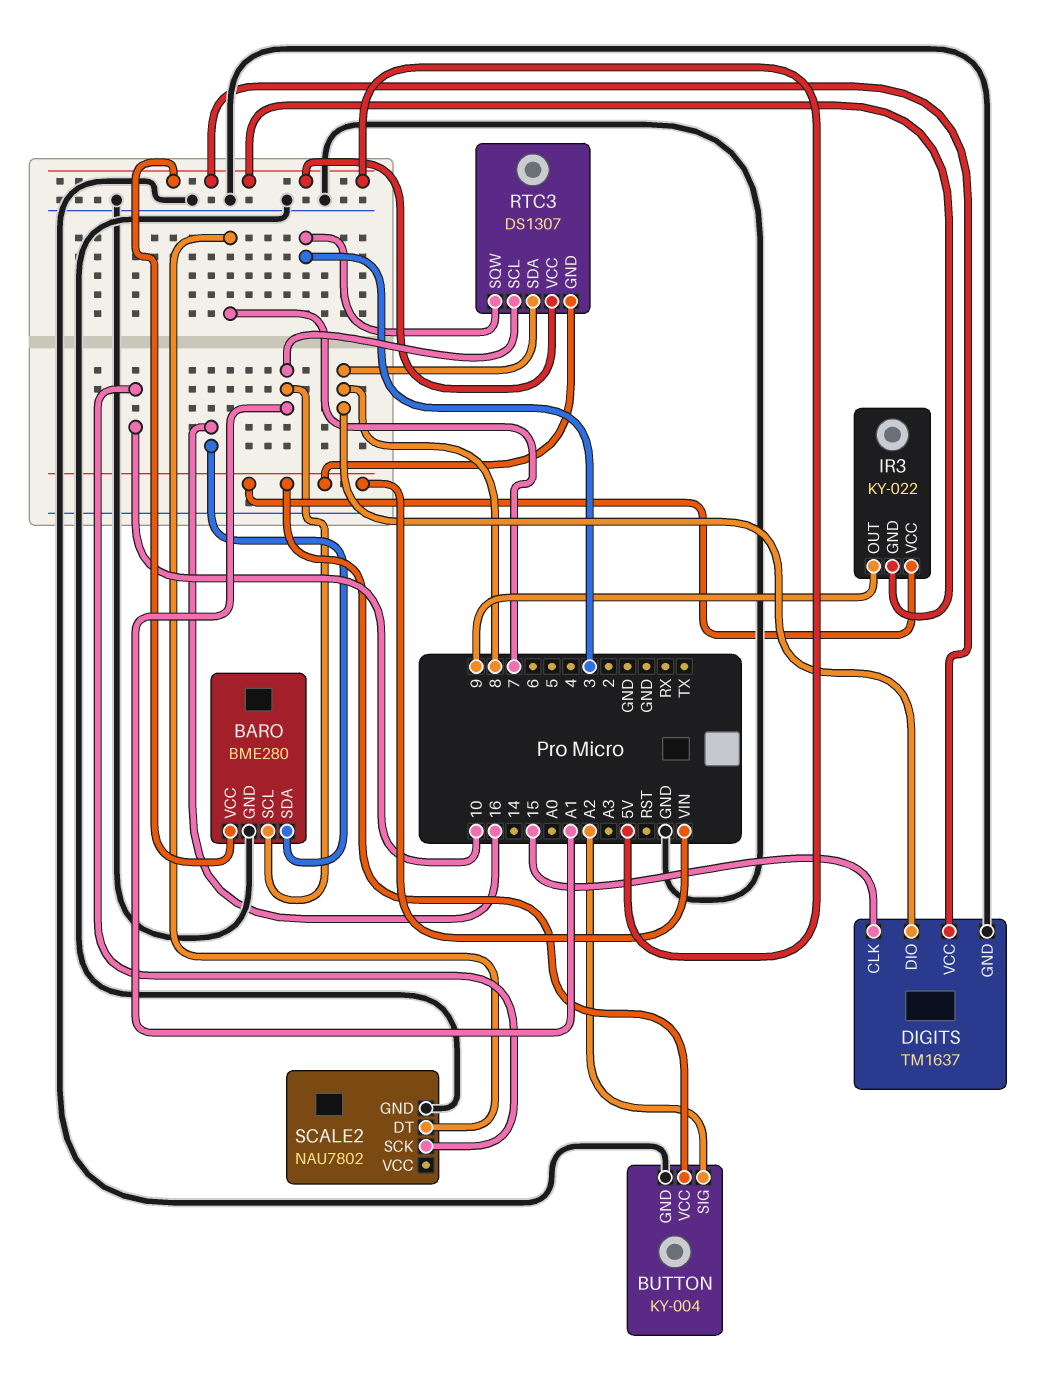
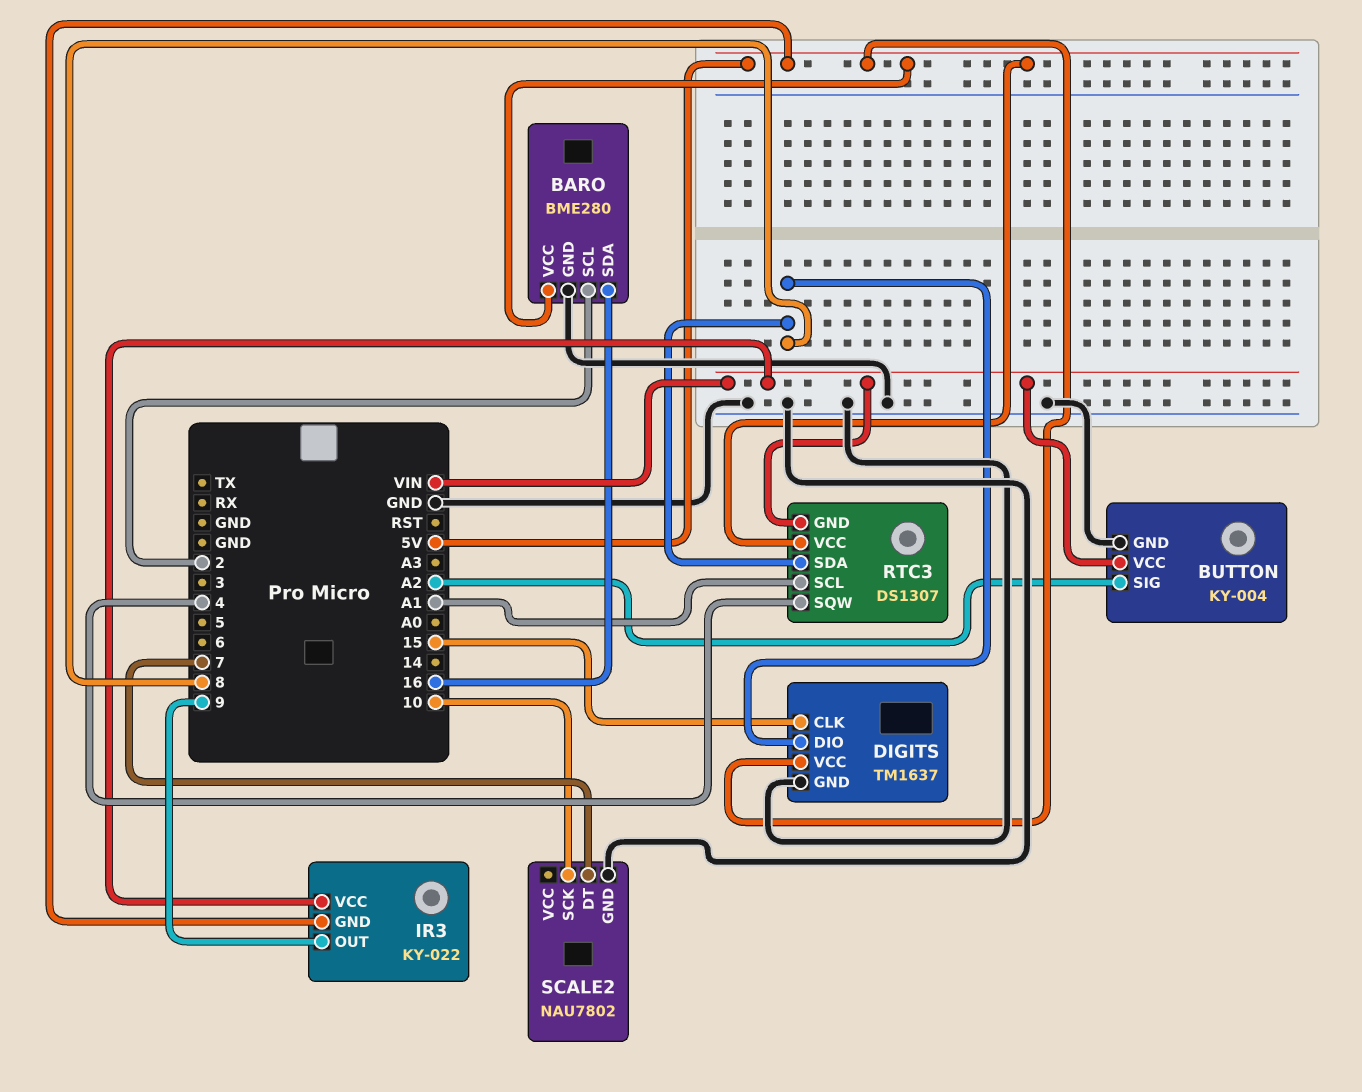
BARO pin SCL: A1 -> 2
RTC3 pin SQW: 3 -> 4

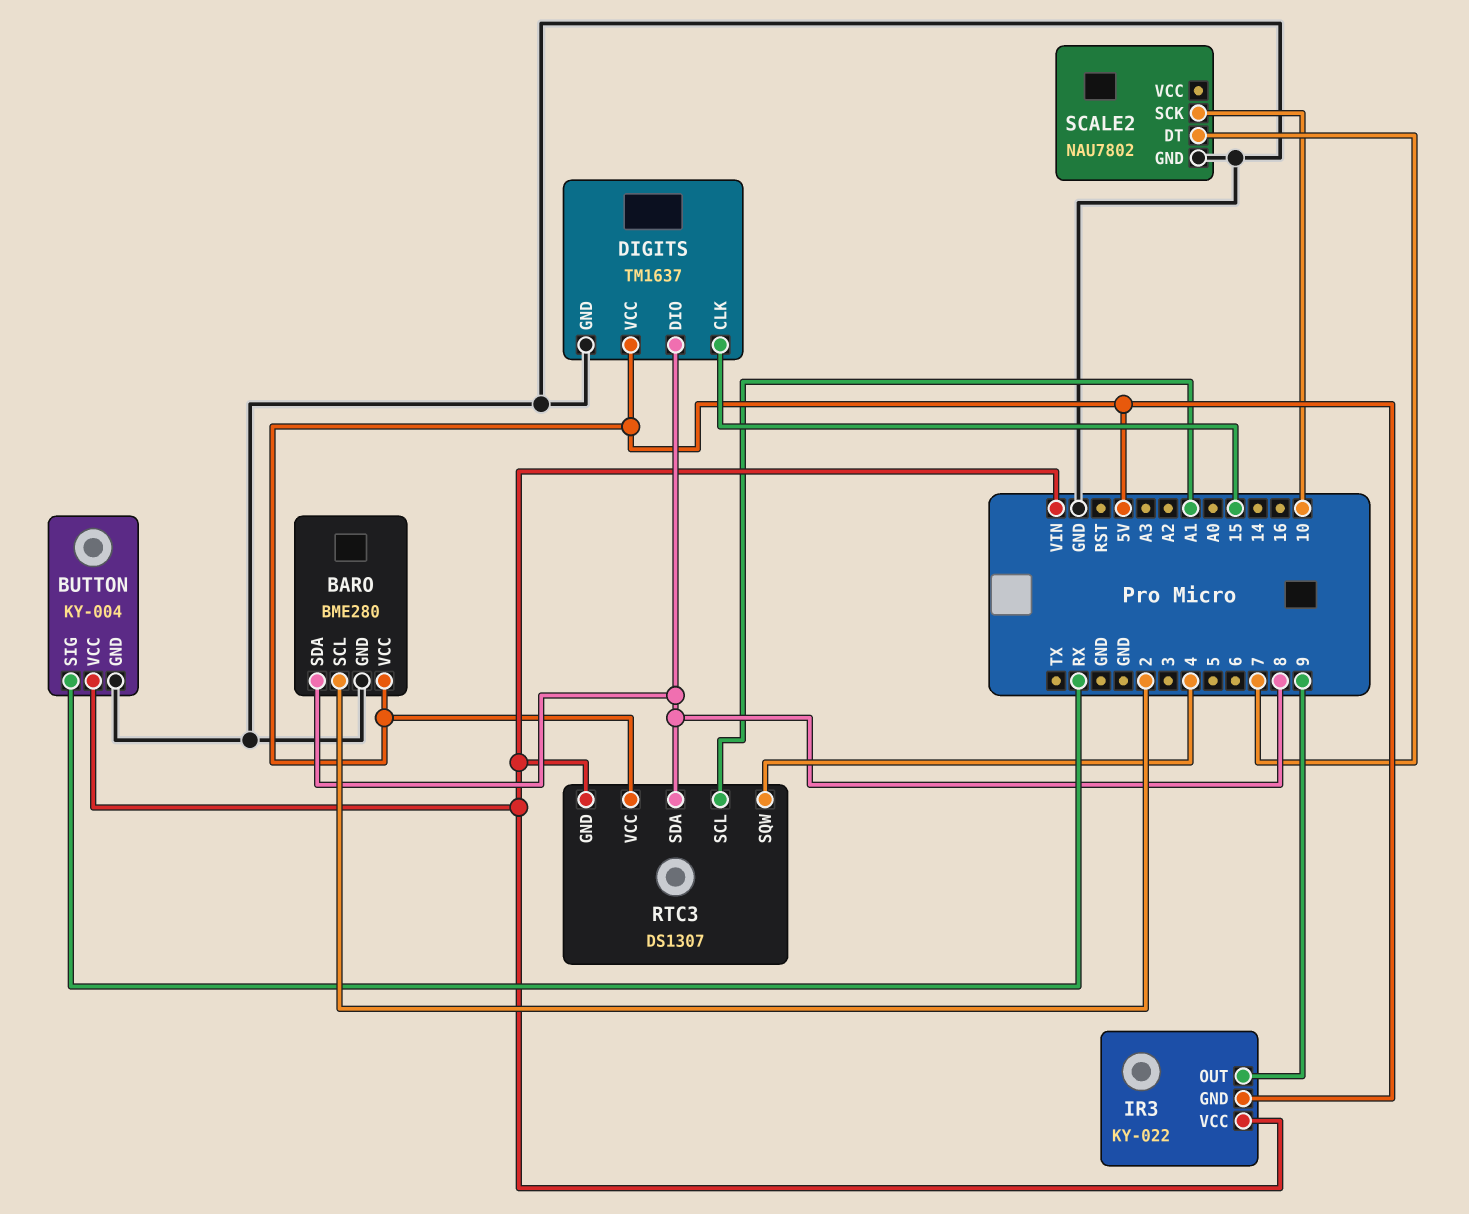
BARO pin SDA: 16 -> 8
BUTTON pin SIG: A2 -> RX

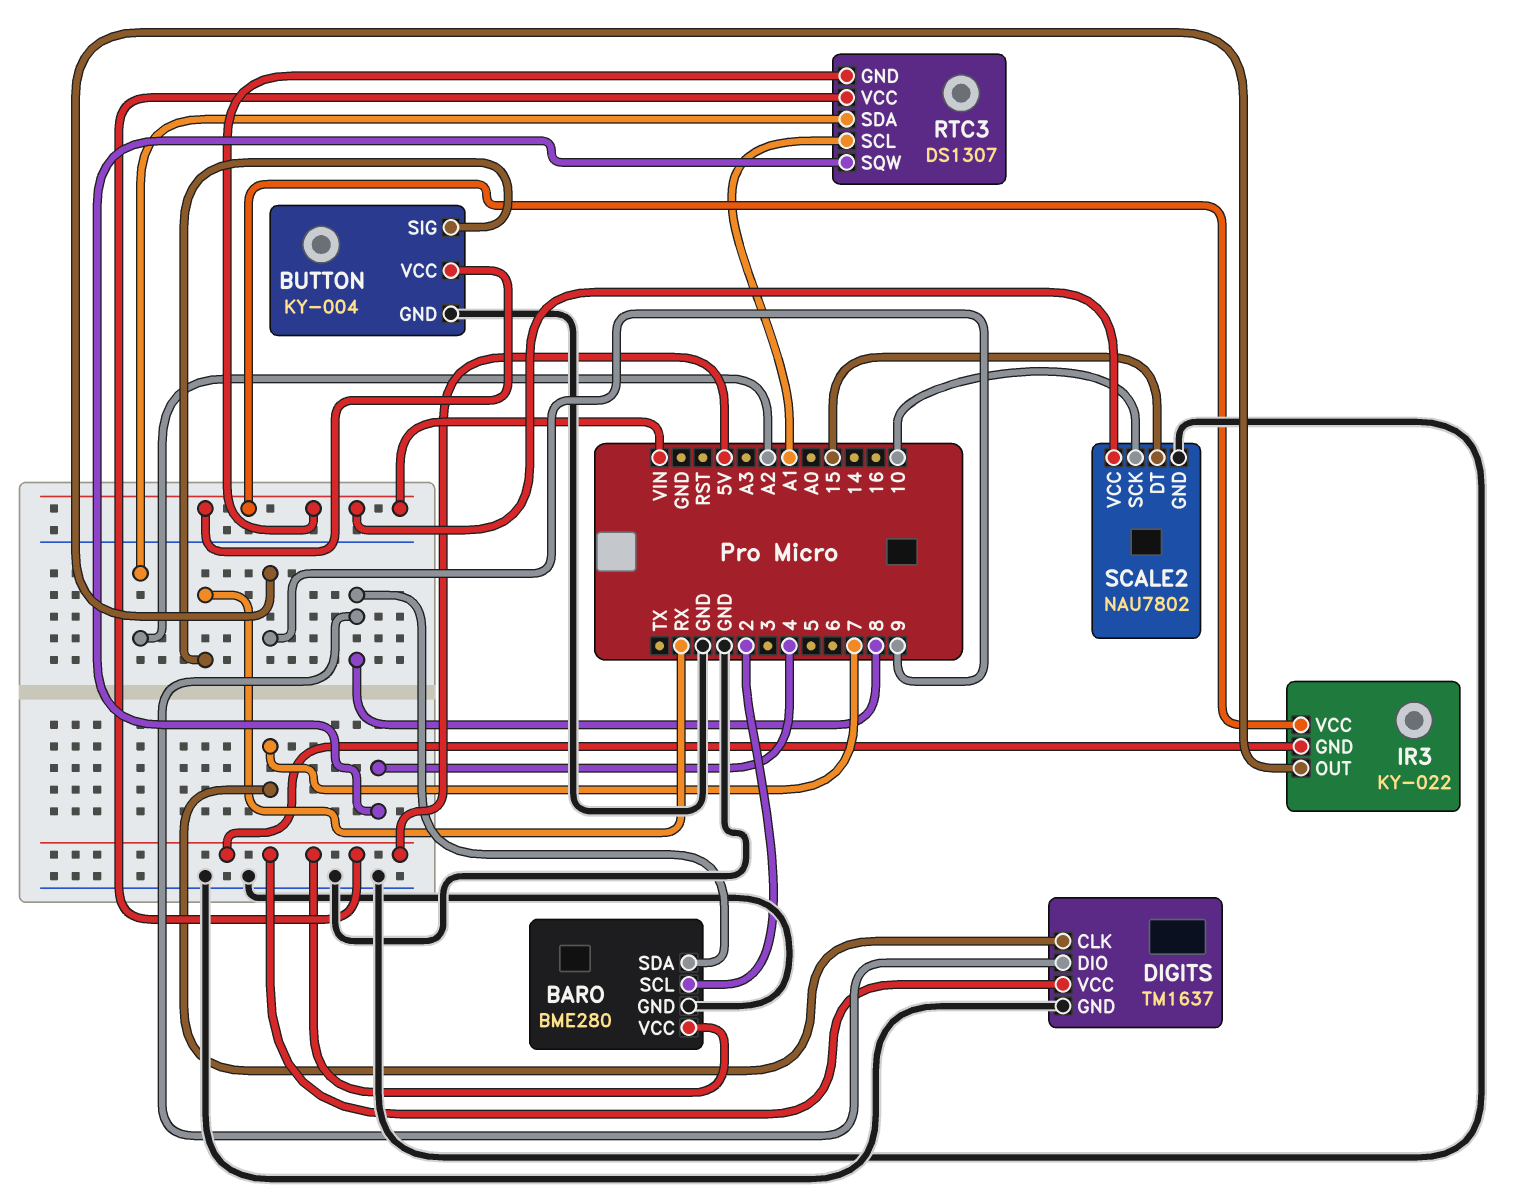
DIGITS pin CLK: 15 -> 7
RTC3 pin SDA: 8 -> A2
SCALE2 pin DT: 7 -> 15
SCALE2 pin VCC: none -> VIN

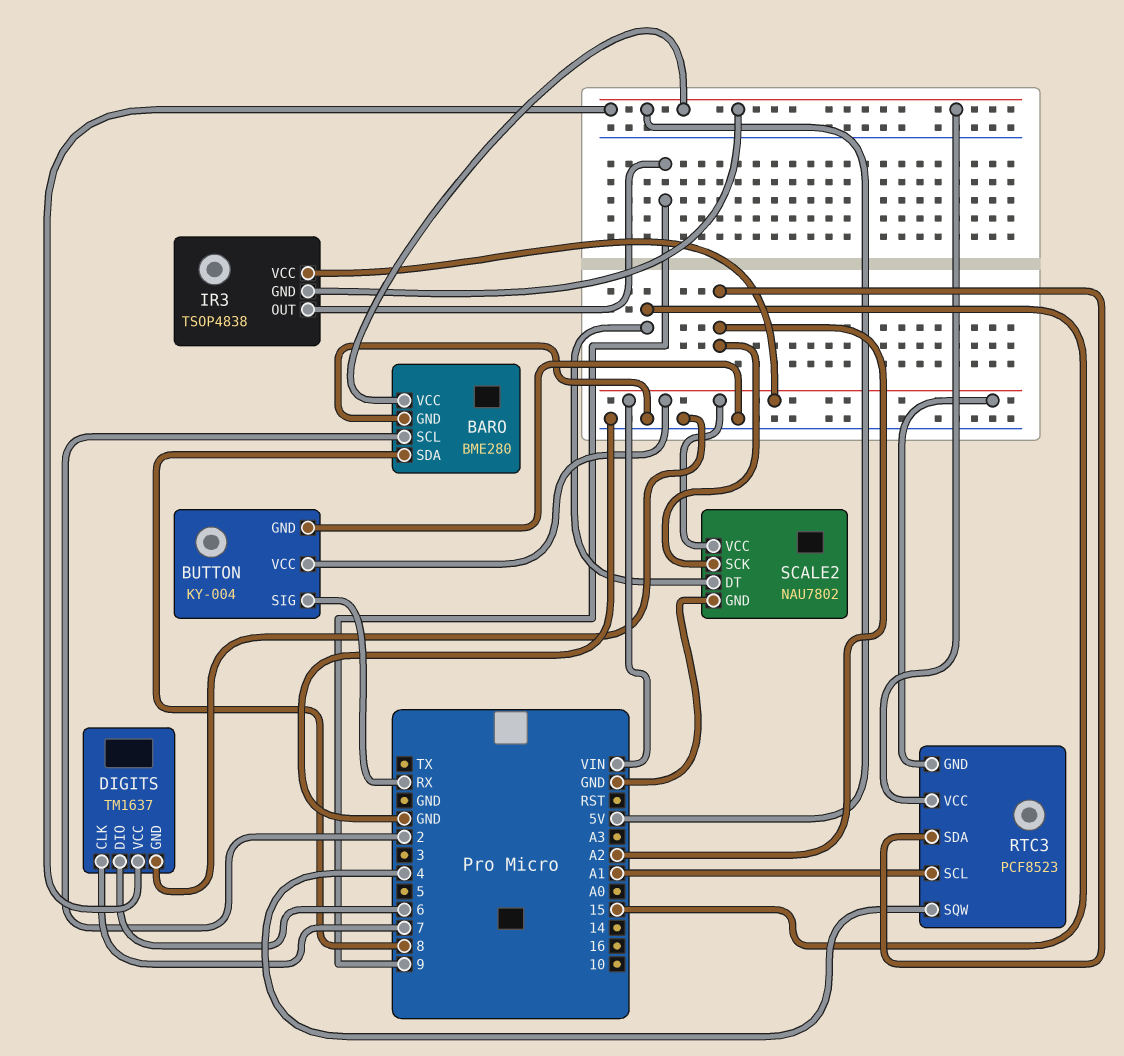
DIGITS pin DIO: 8 -> 6
IR3: KY-022 -> TSOP4838
RTC3: DS1307 -> PCF8523
SCALE2 pin SCK: 10 -> A2

